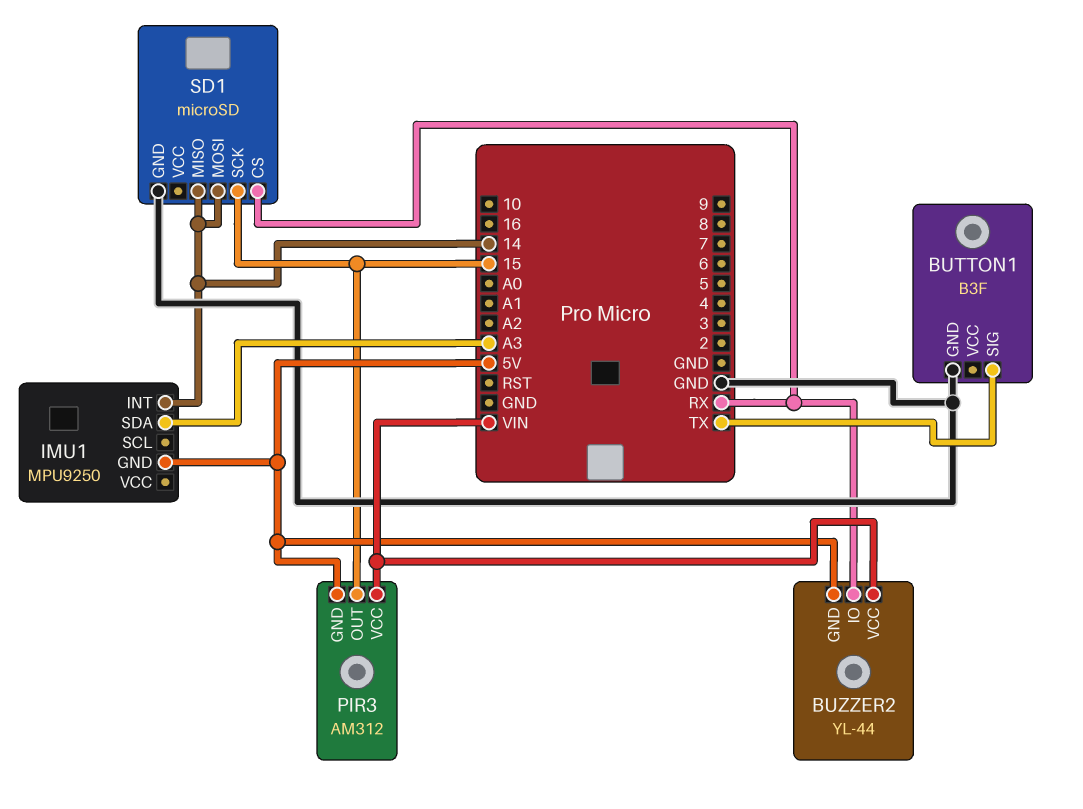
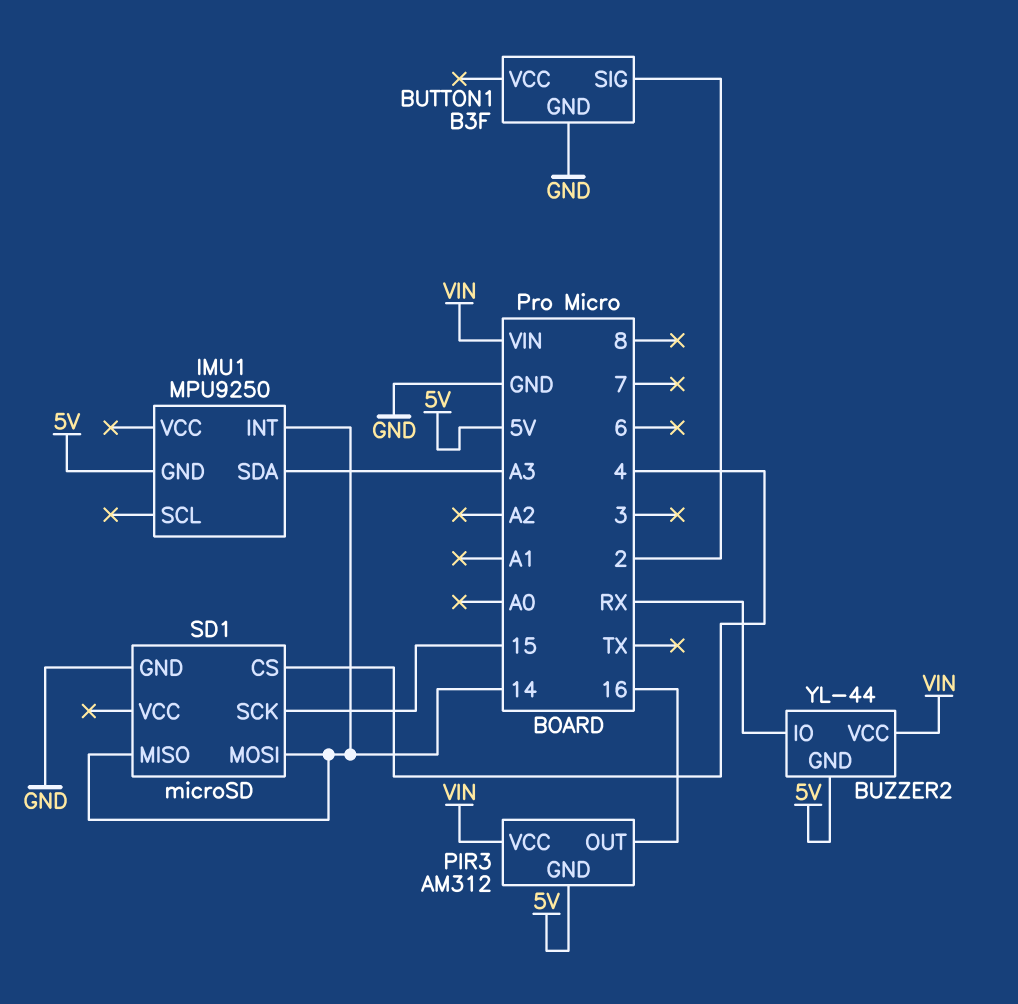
BUTTON1 pin SIG: TX -> 2
PIR3 pin OUT: 15 -> 16
SD1 pin CS: RX -> 4

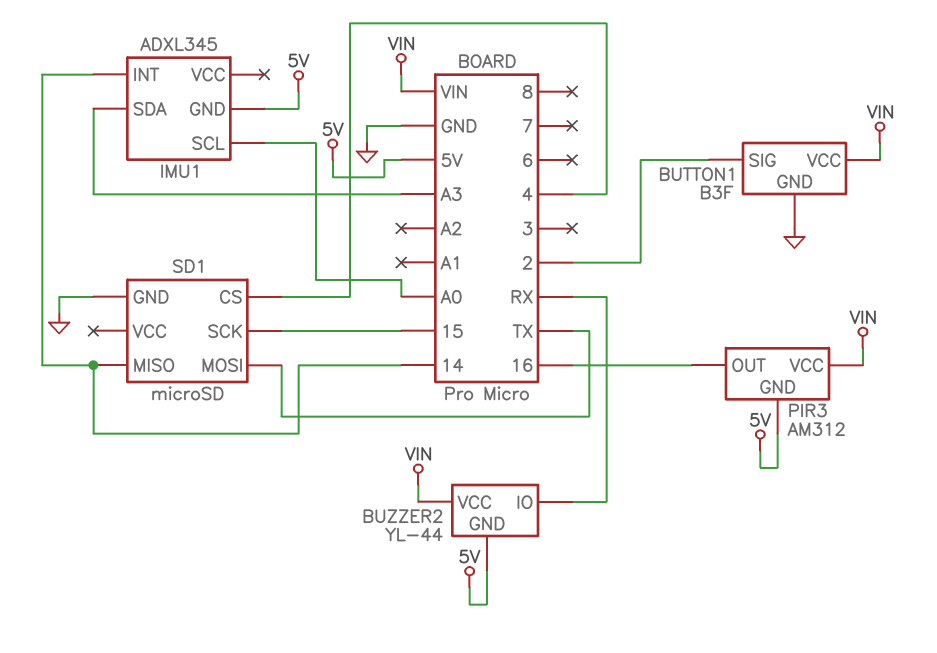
BUTTON1 pin VCC: none -> VIN
IMU1: MPU9250 -> ADXL345
IMU1 pin SCL: none -> A0
SD1 pin MOSI: 14 -> TX

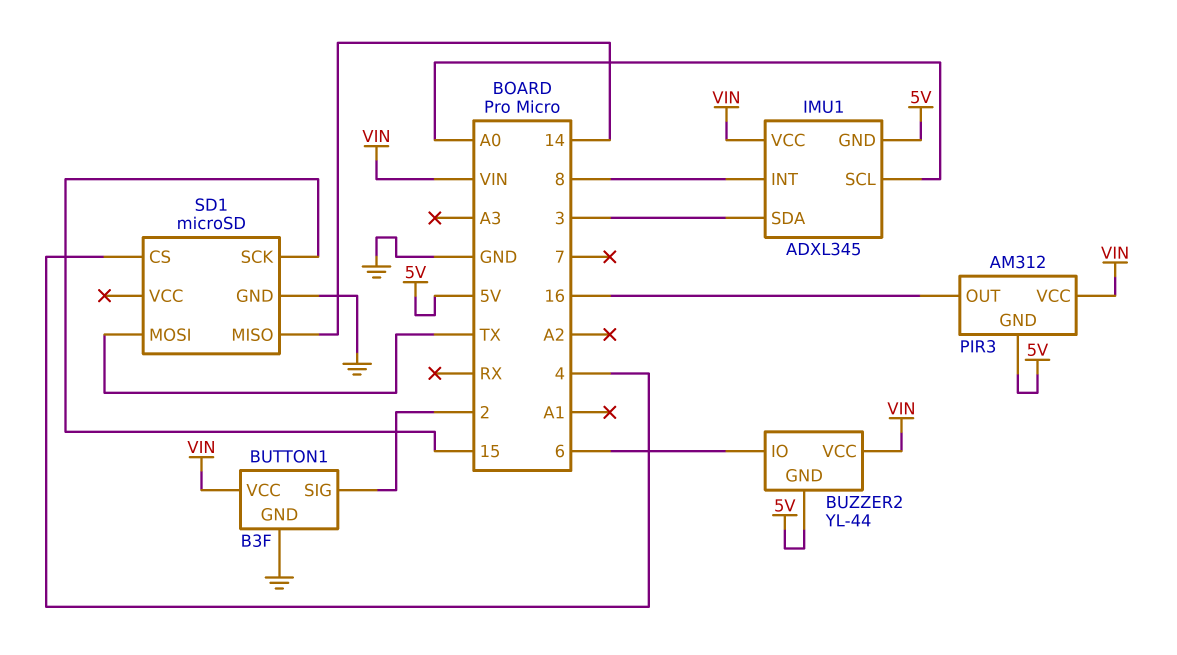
BUZZER2 pin IO: RX -> 6
IMU1 pin INT: 14 -> 8
IMU1 pin SDA: A3 -> 3
IMU1 pin VCC: none -> VIN

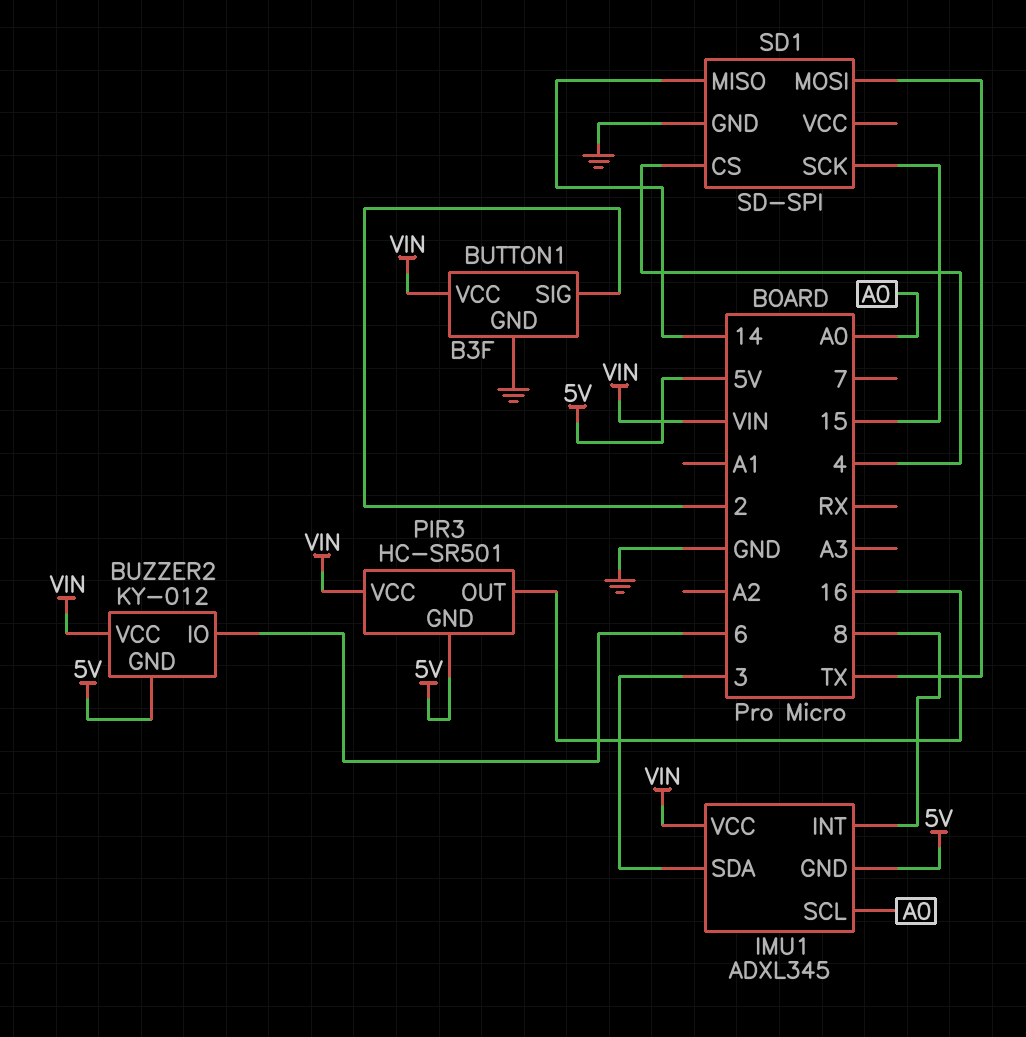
BUZZER2: YL-44 -> KY-012
PIR3: AM312 -> HC-SR501
SD1: microSD -> SD-SPI

